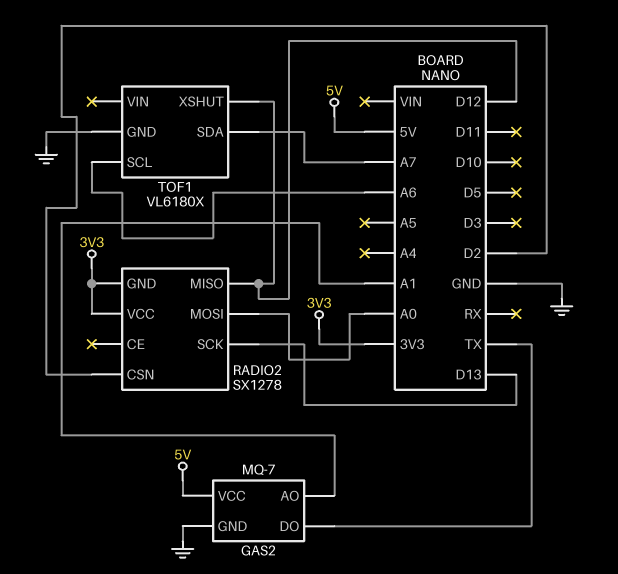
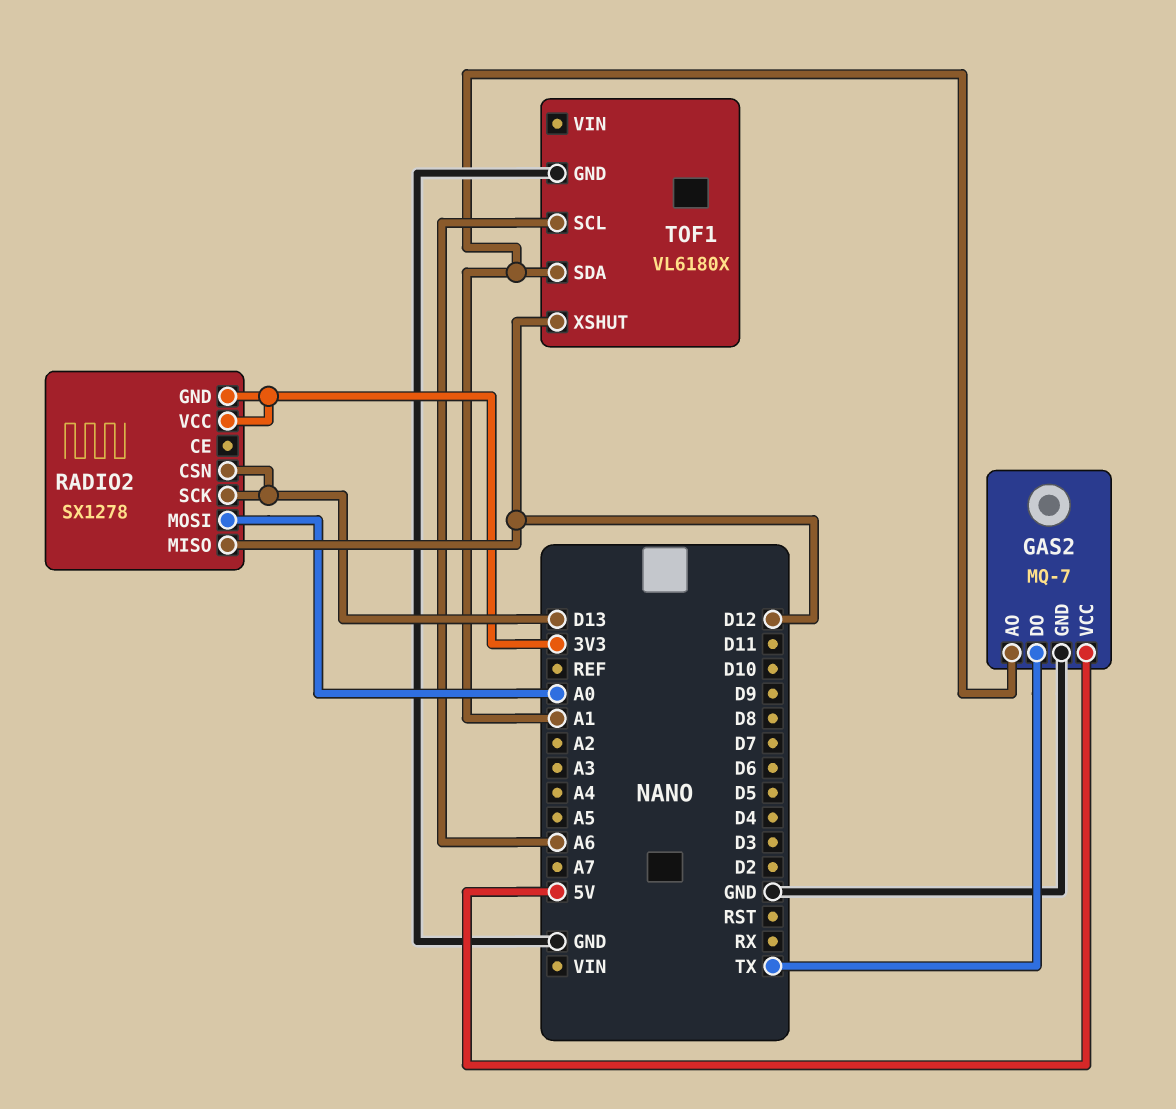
RADIO2 pin CSN: D2 -> D13
TOF1 pin SDA: A7 -> A1

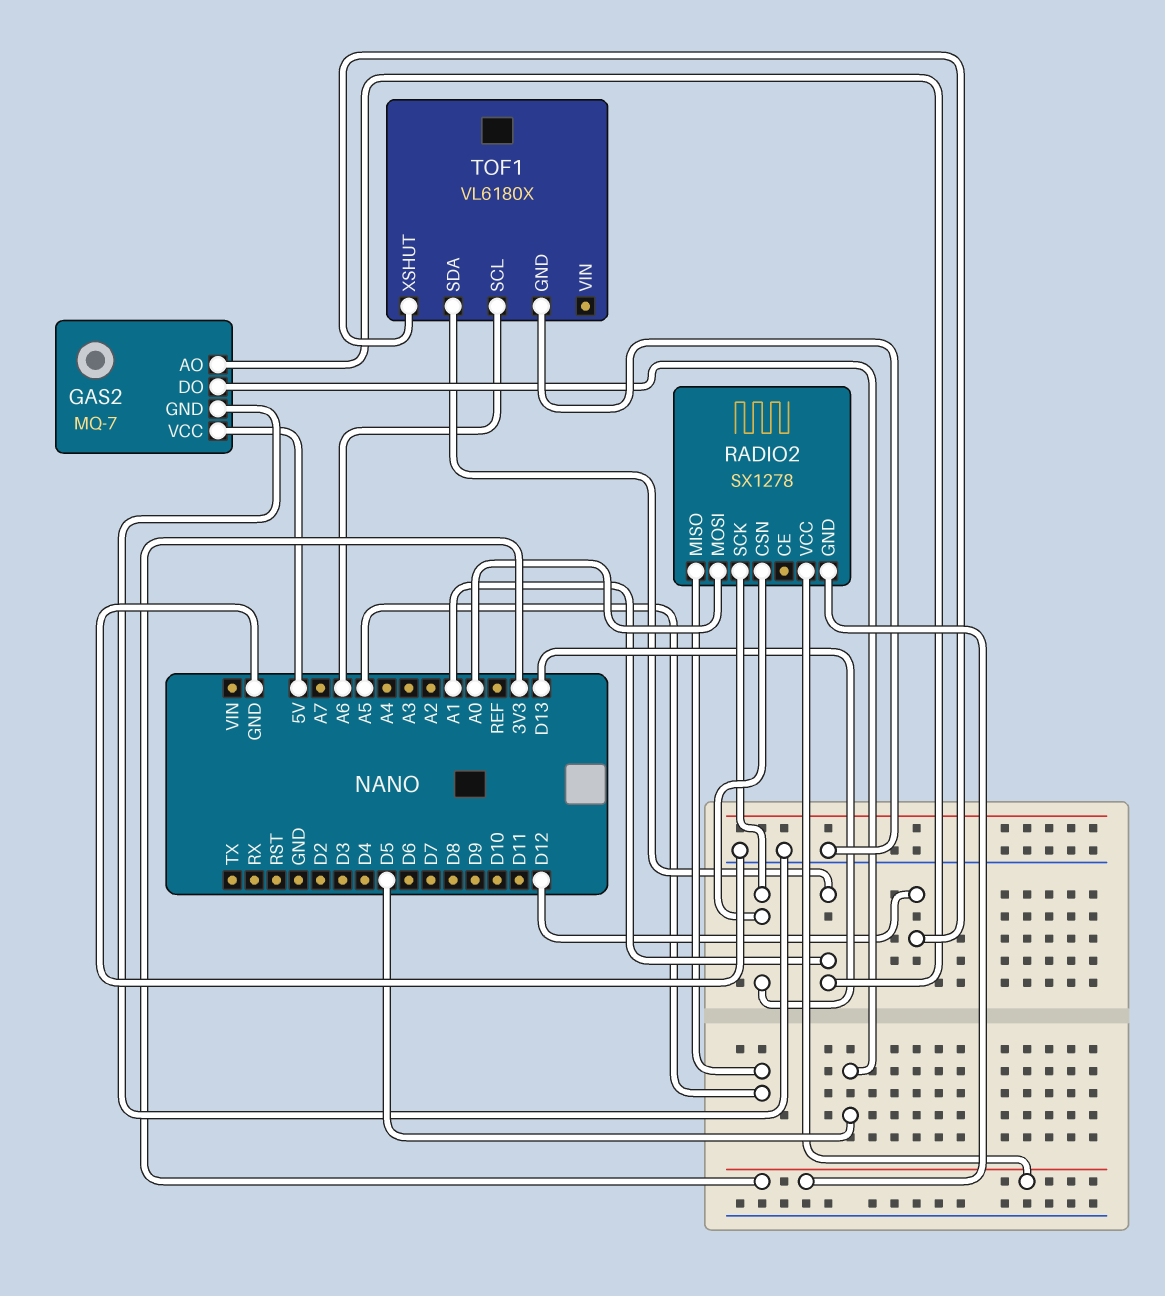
GAS2 pin DO: TX -> D5
RADIO2 pin MISO: D12 -> A5

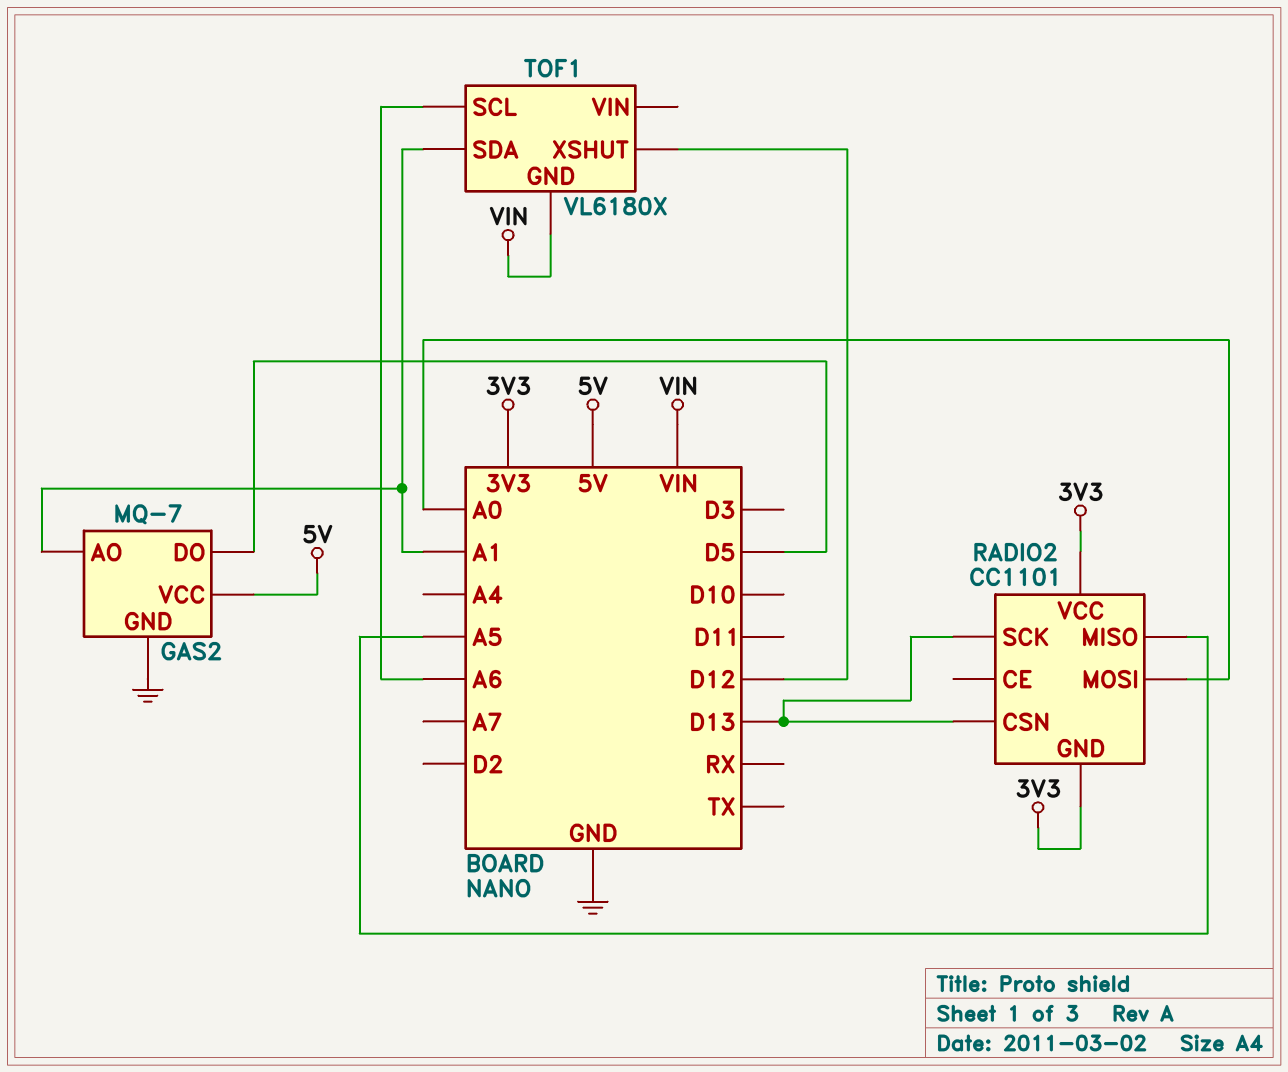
RADIO2: SX1278 -> CC1101
TOF1 pin GND: GND -> VIN

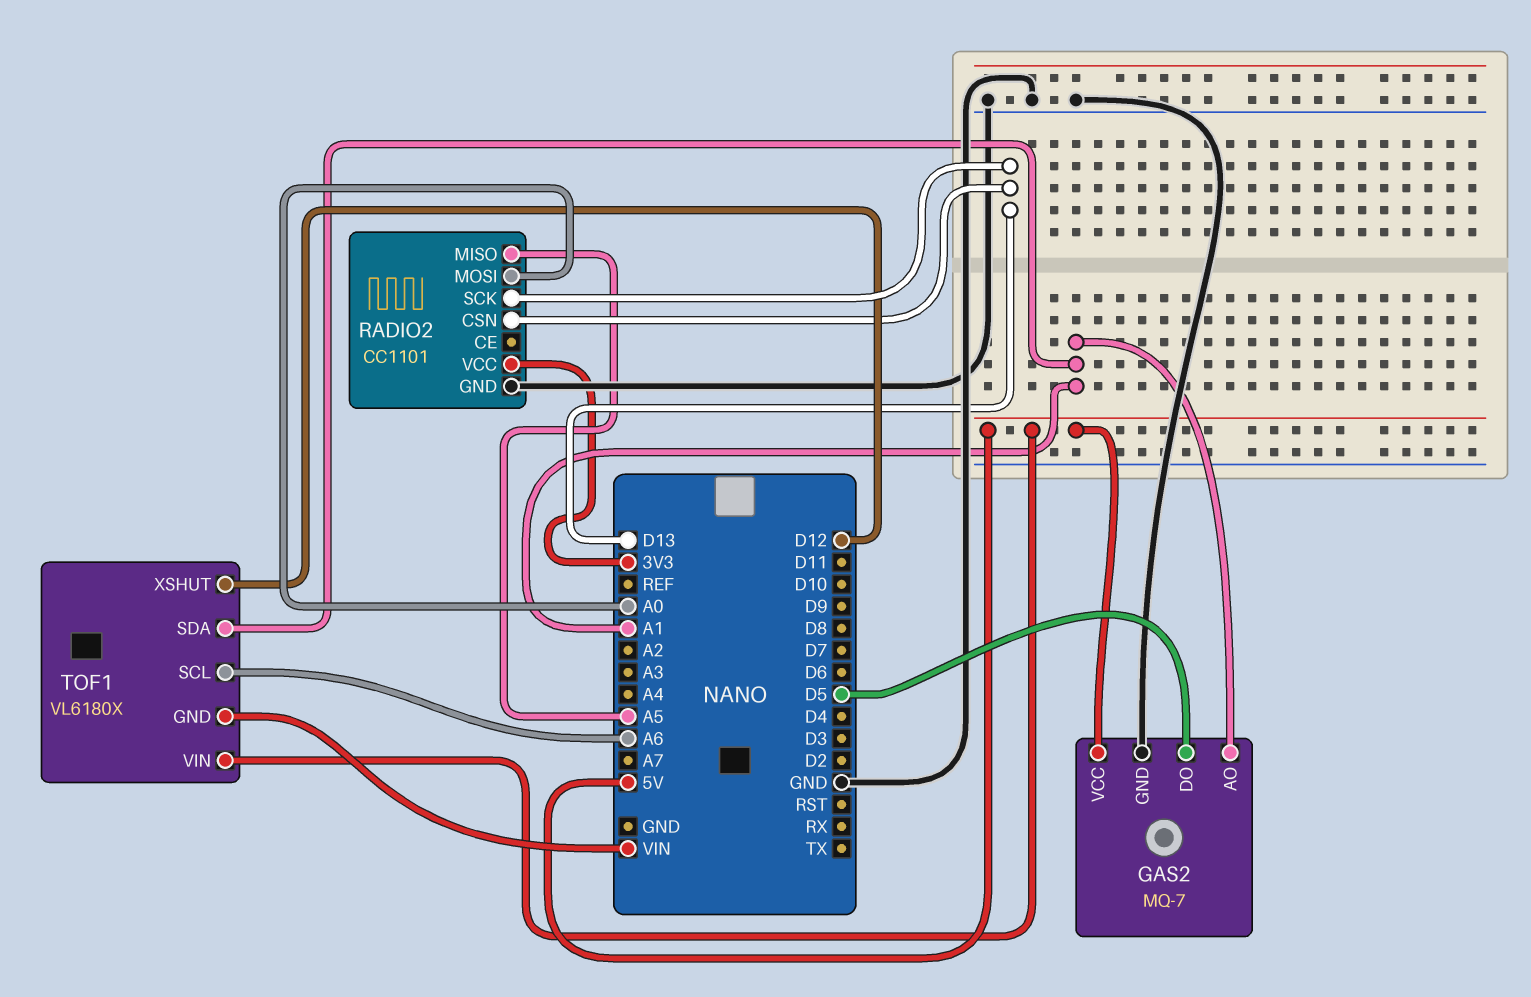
RADIO2 pin GND: 3V3 -> GND
TOF1 pin VIN: none -> 5V

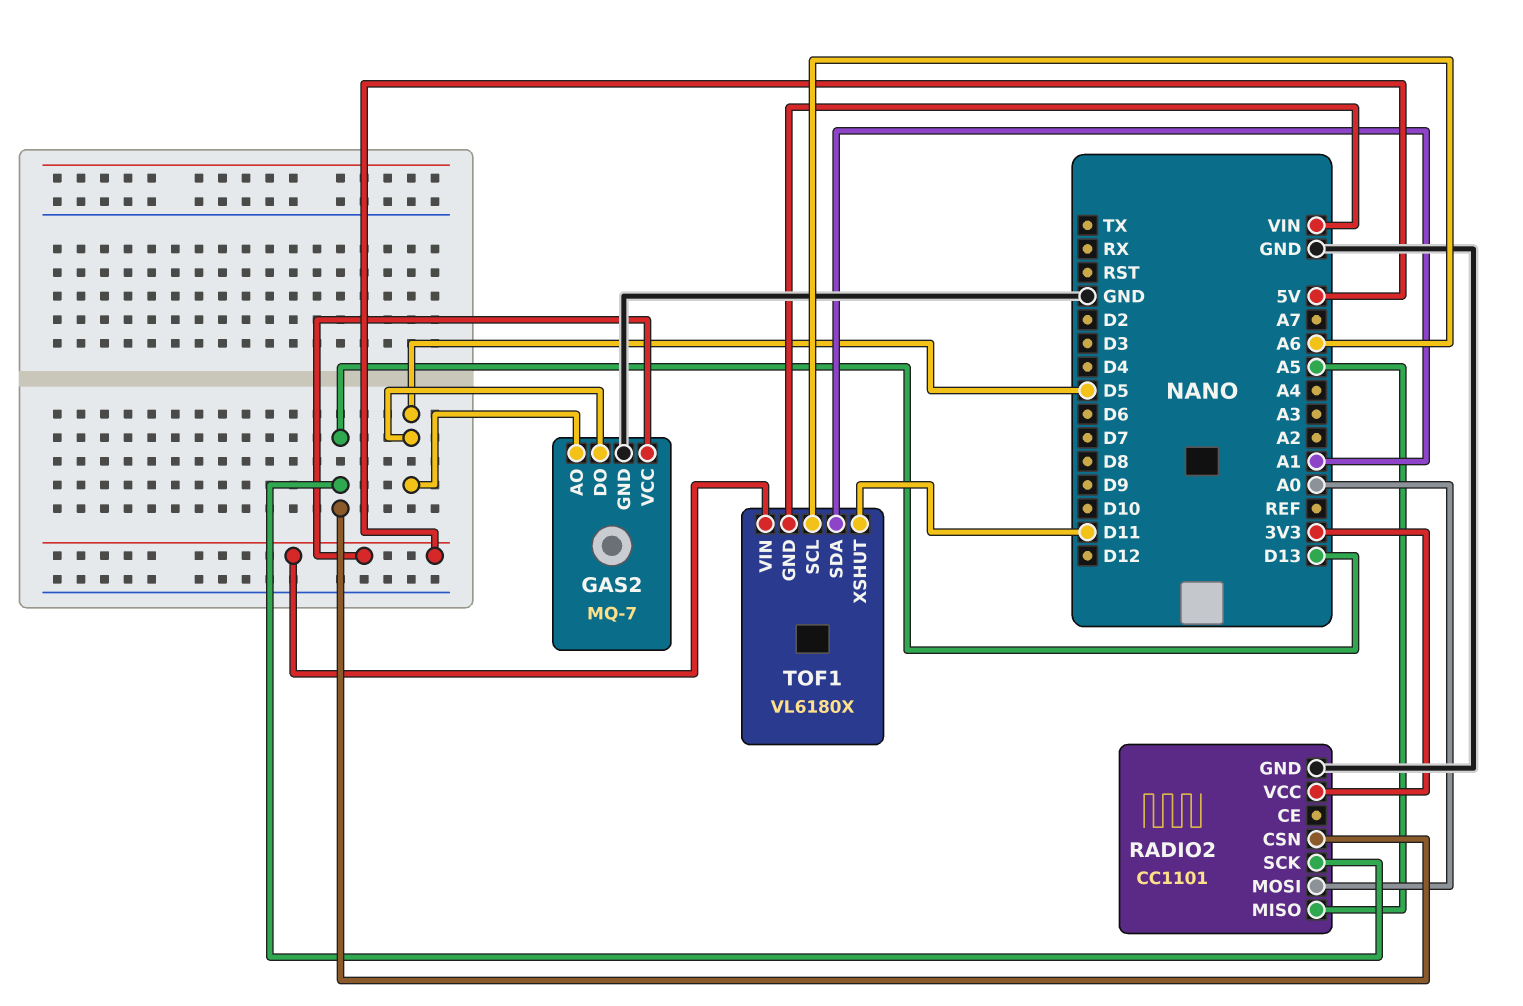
GAS2 pin AO: A1 -> D5
TOF1 pin XSHUT: D12 -> D11

